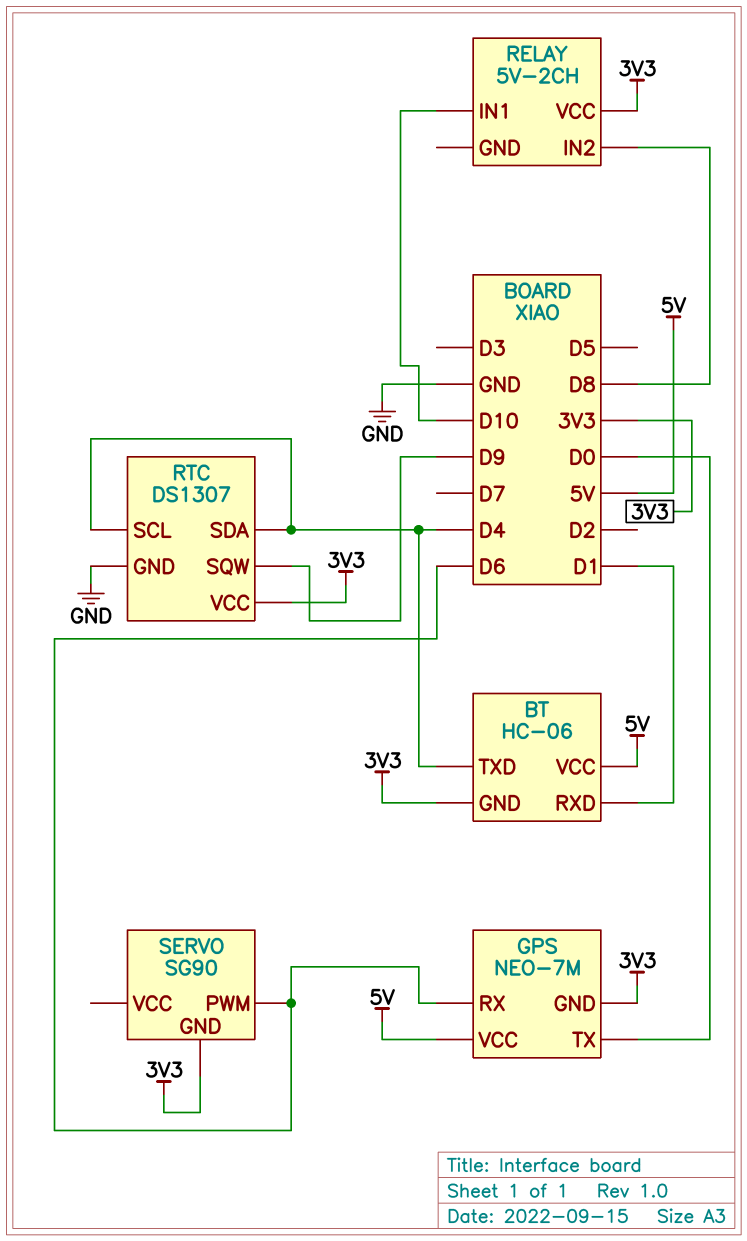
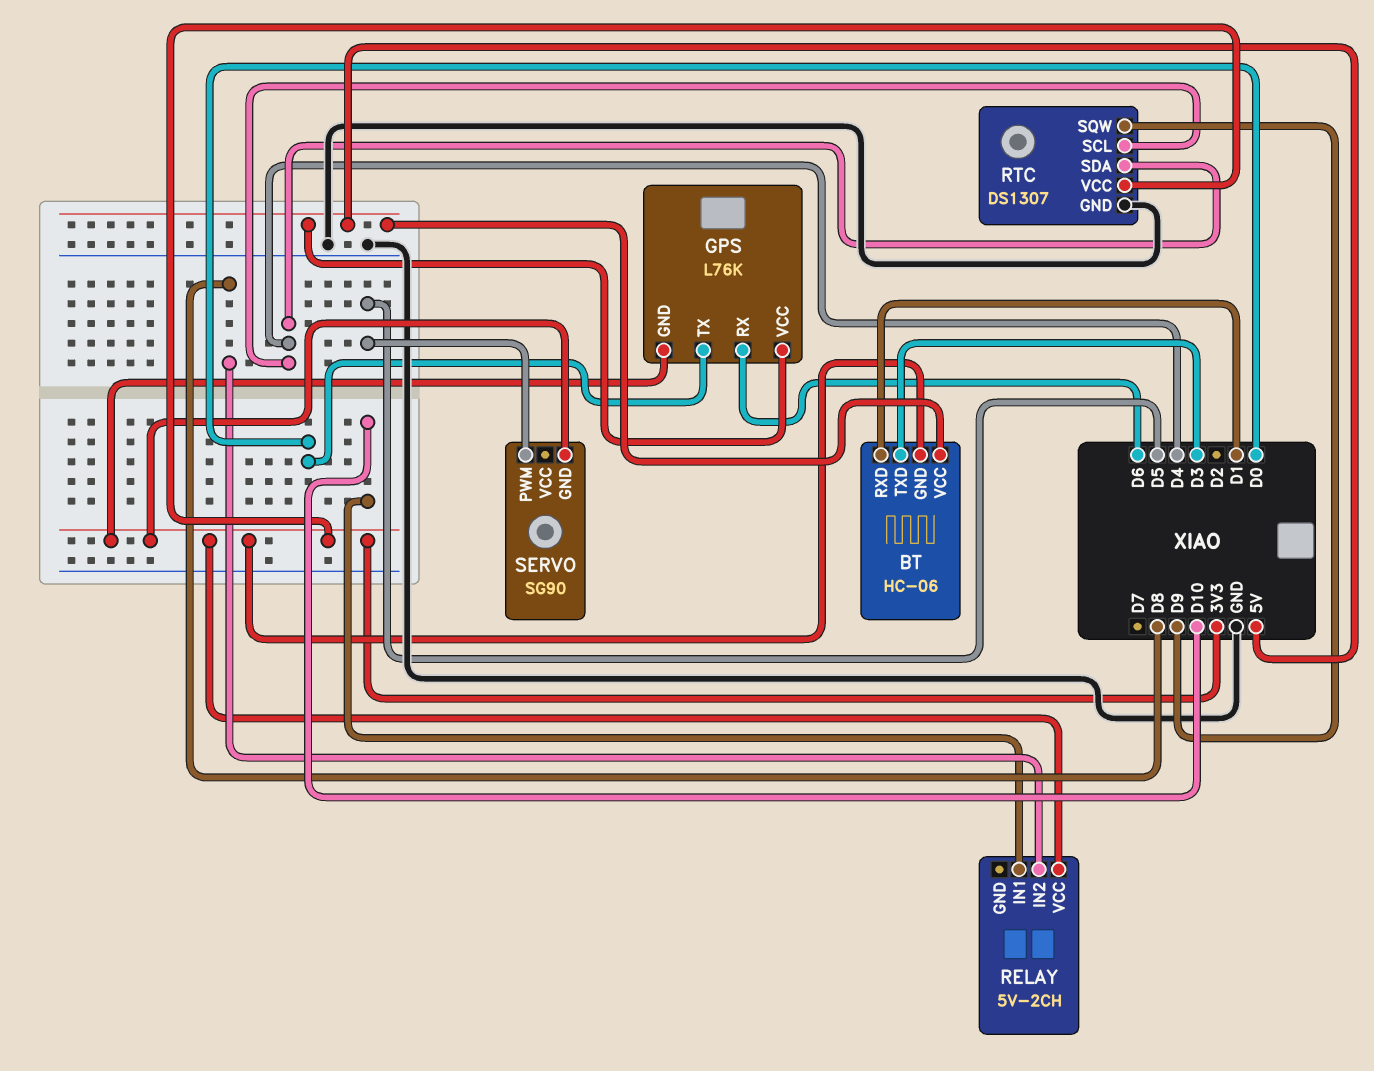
BT pin TXD: D4 -> D3
GPS: NEO-7M -> L76K
SERVO pin PWM: D6 -> D5

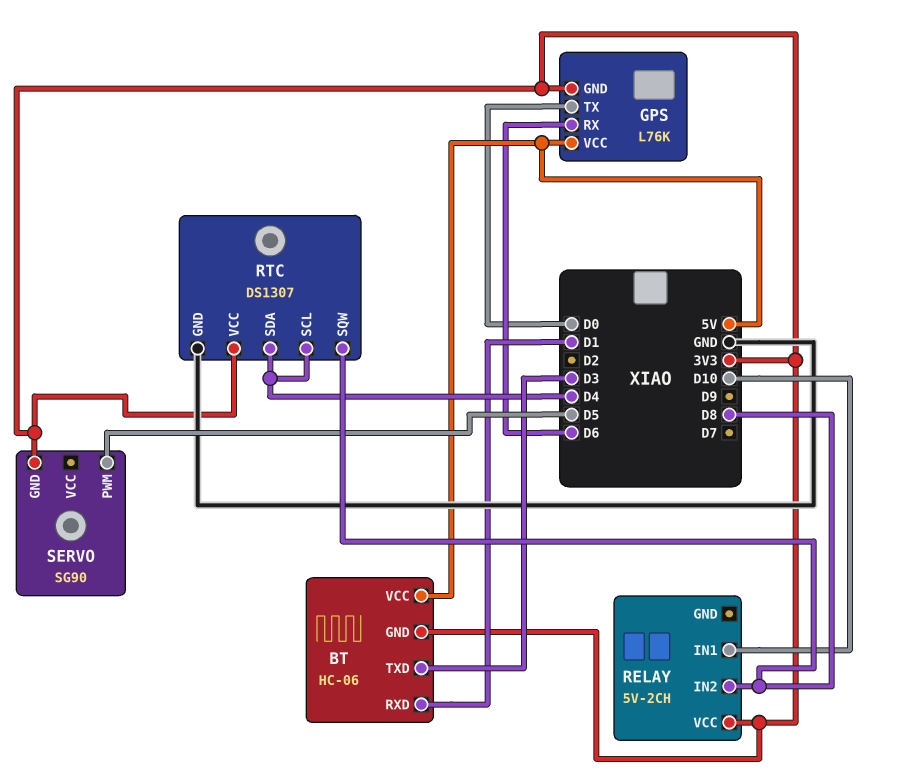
RTC pin SQW: D9 -> D8

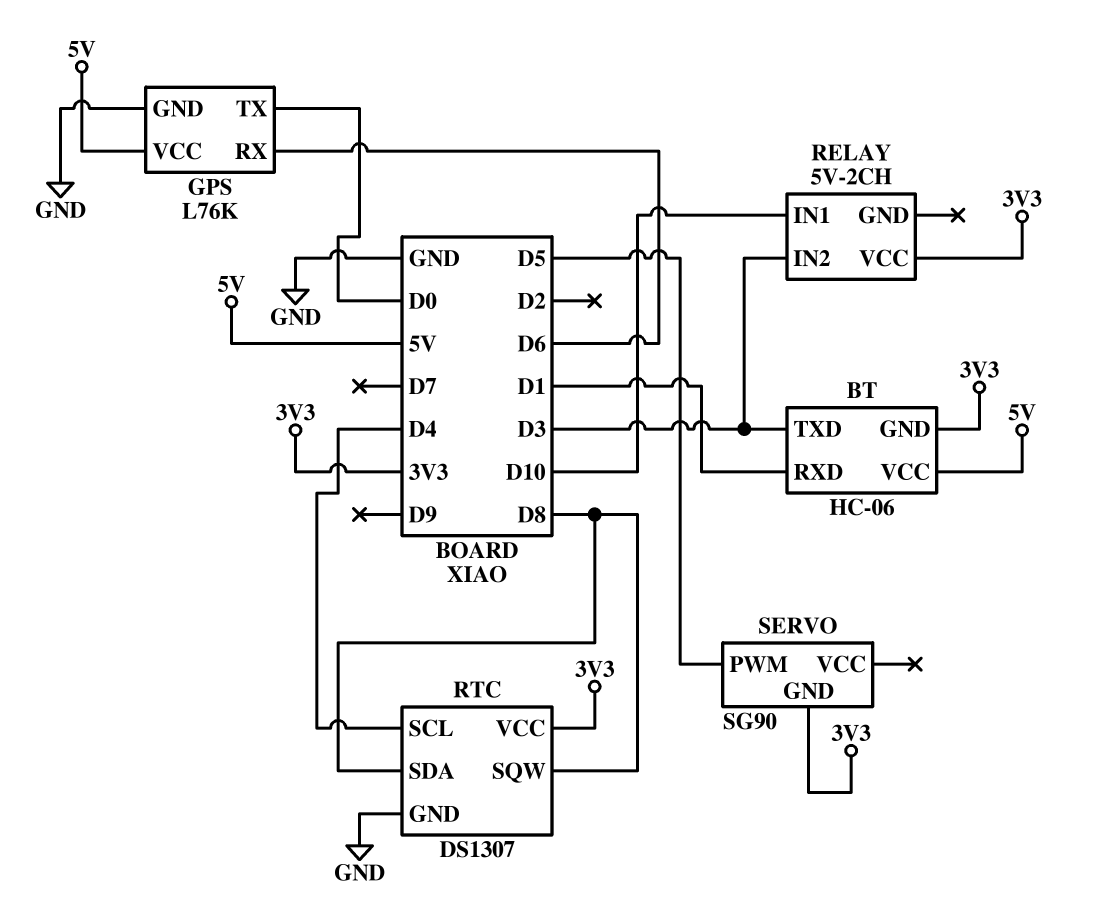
GPS pin GND: 3V3 -> GND
RELAY pin IN2: D8 -> D3
RTC pin SDA: D4 -> D8

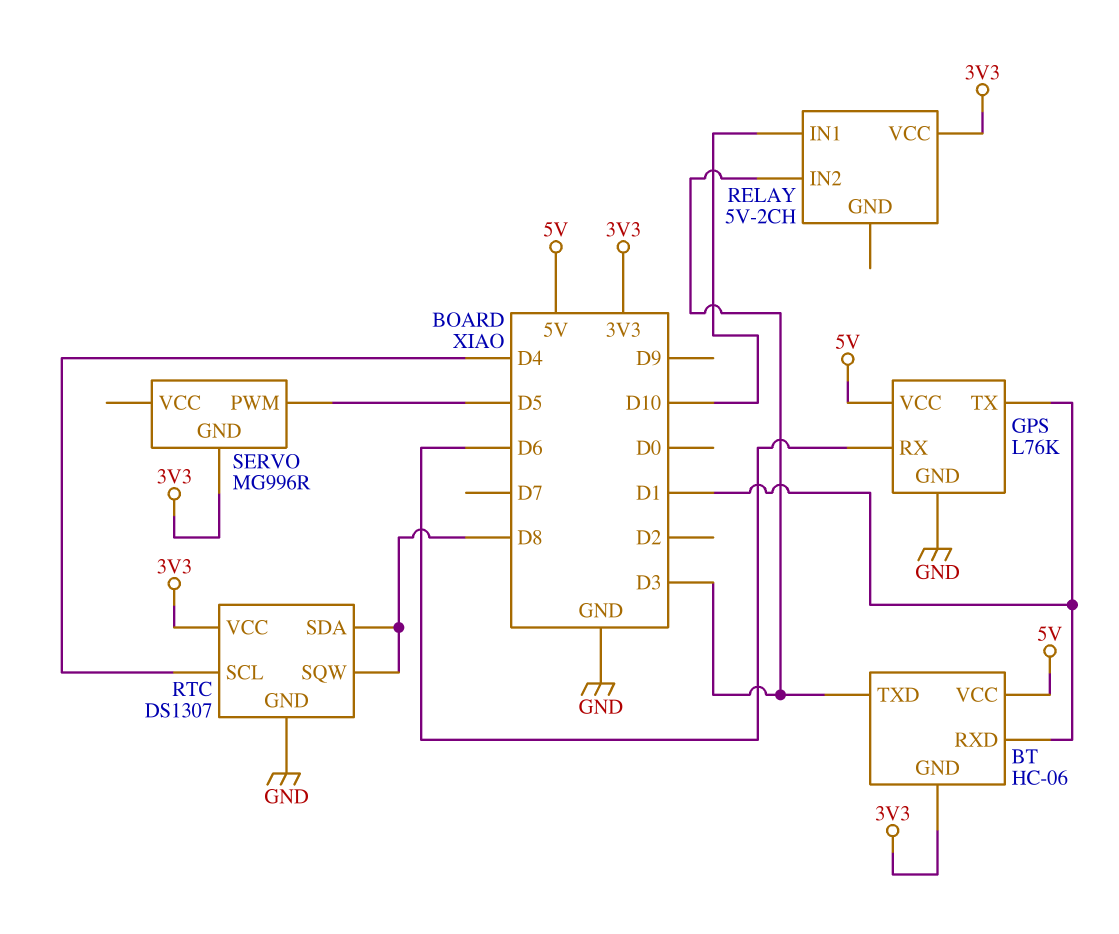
GPS pin TX: D0 -> D1
SERVO: SG90 -> MG996R

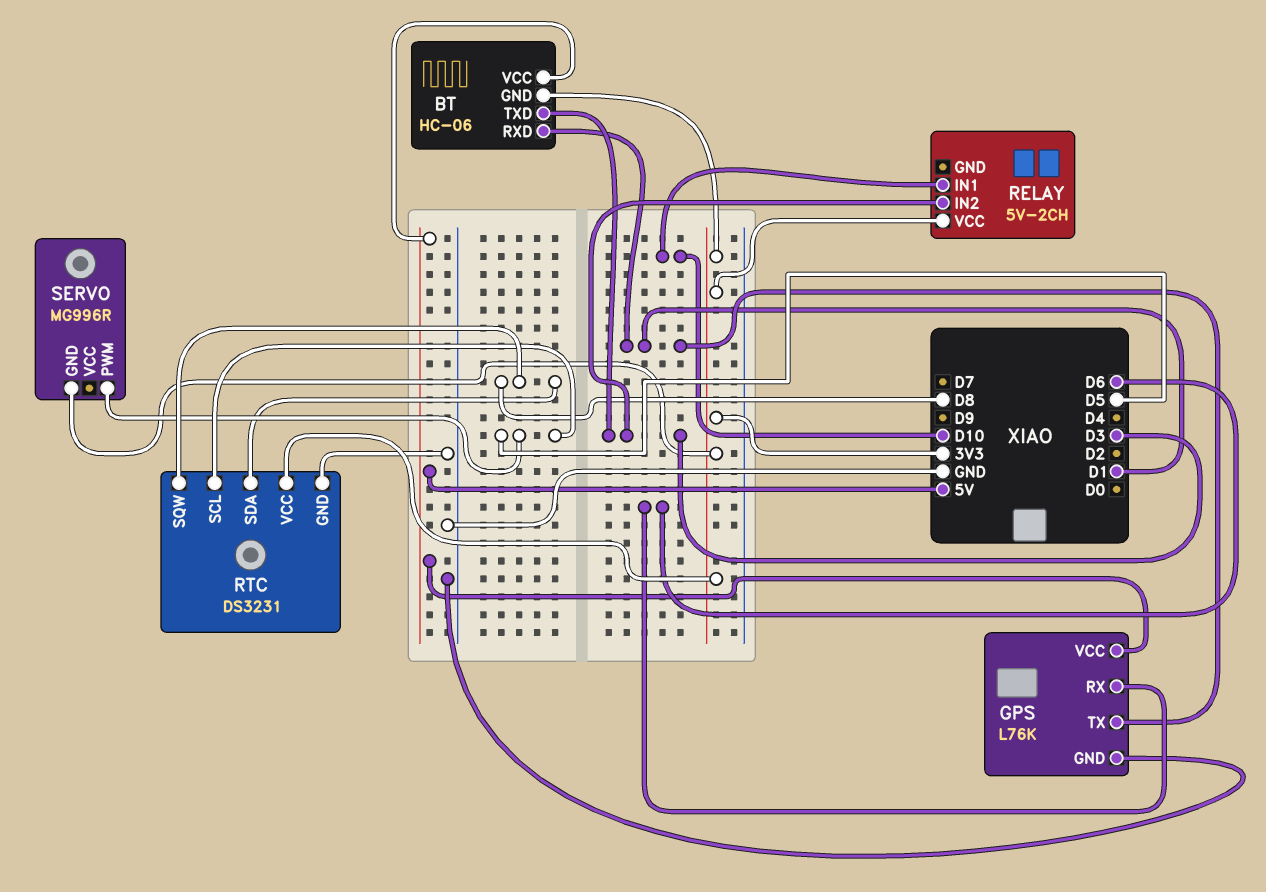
RTC: DS1307 -> DS3231
RTC pin SCL: D4 -> D5

